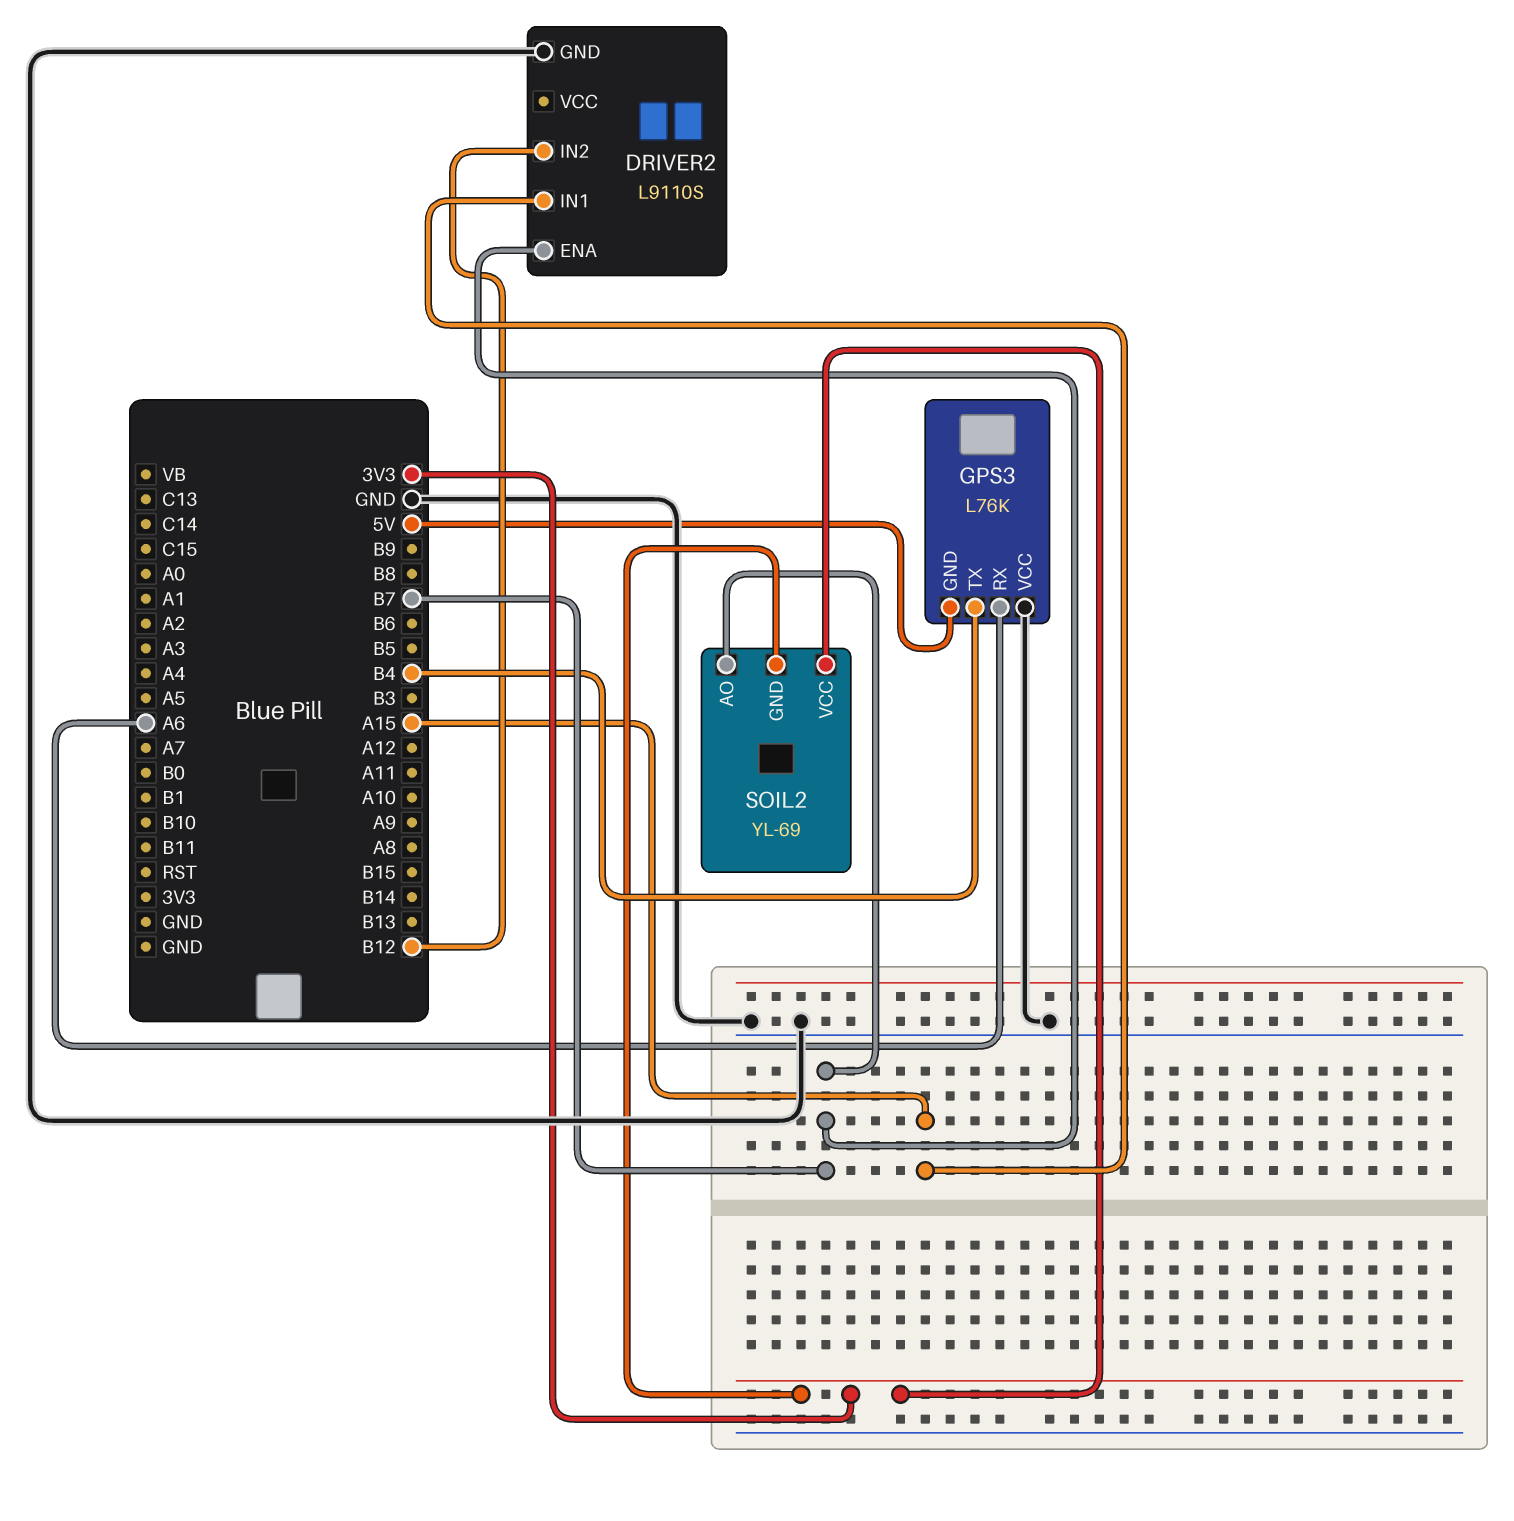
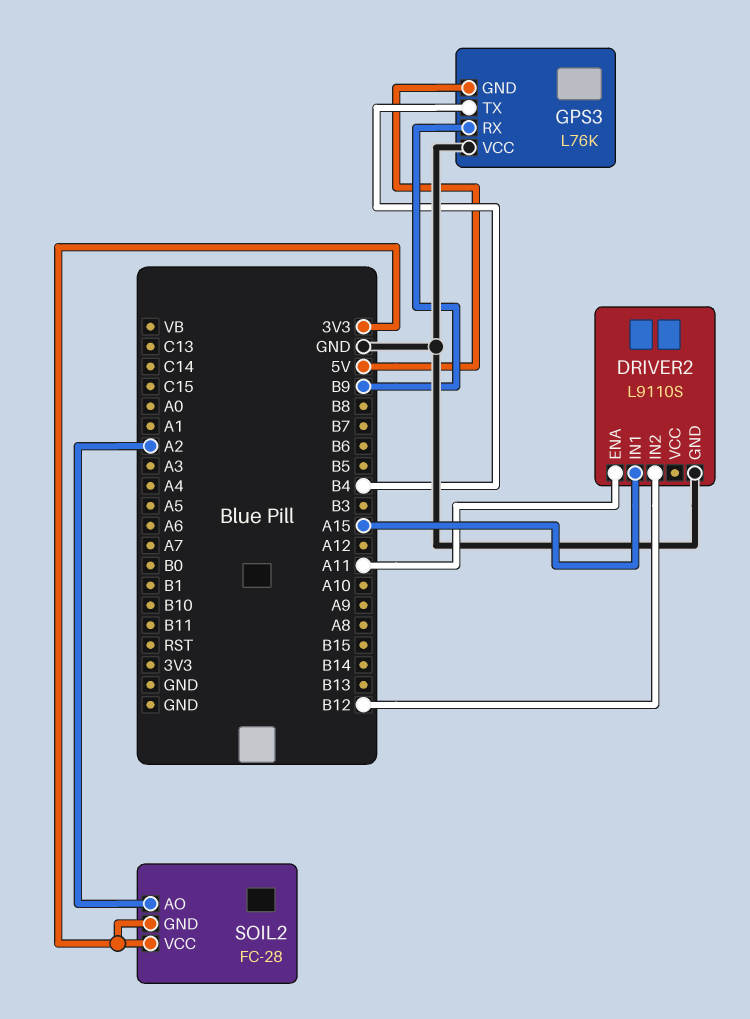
DRIVER2 pin ENA: B7 -> A11
GPS3 pin RX: A6 -> B9
SOIL2: YL-69 -> FC-28
SOIL2 pin AO: B7 -> A2

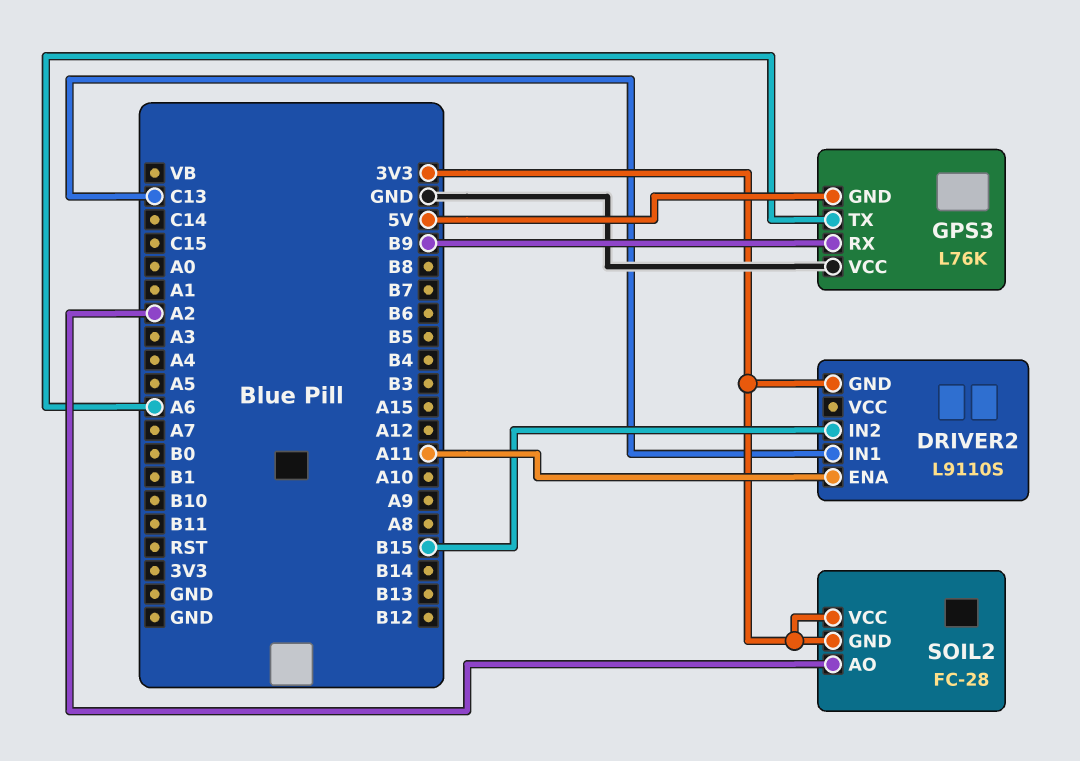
DRIVER2 pin GND: GND -> 3V3
DRIVER2 pin IN1: A15 -> C13
DRIVER2 pin IN2: B12 -> B15
GPS3 pin TX: B4 -> A6

